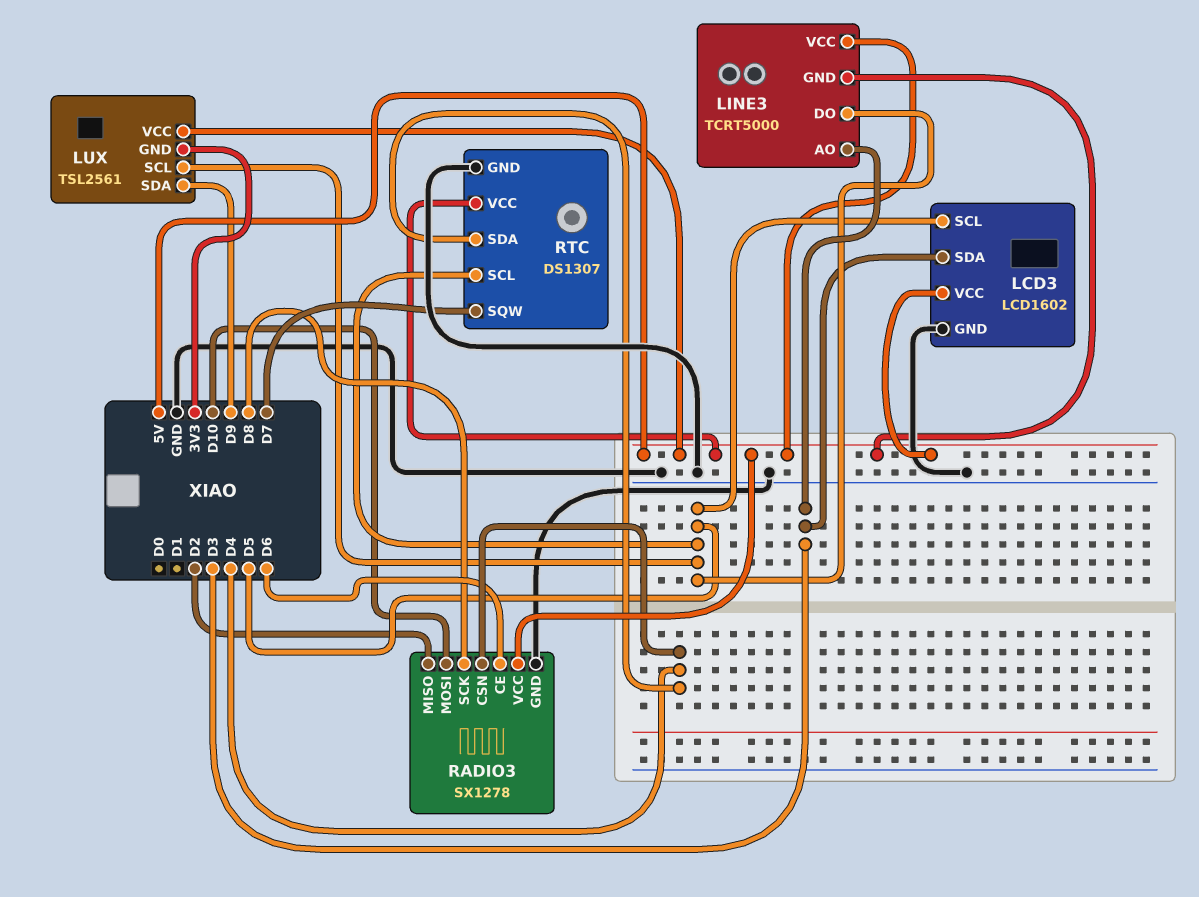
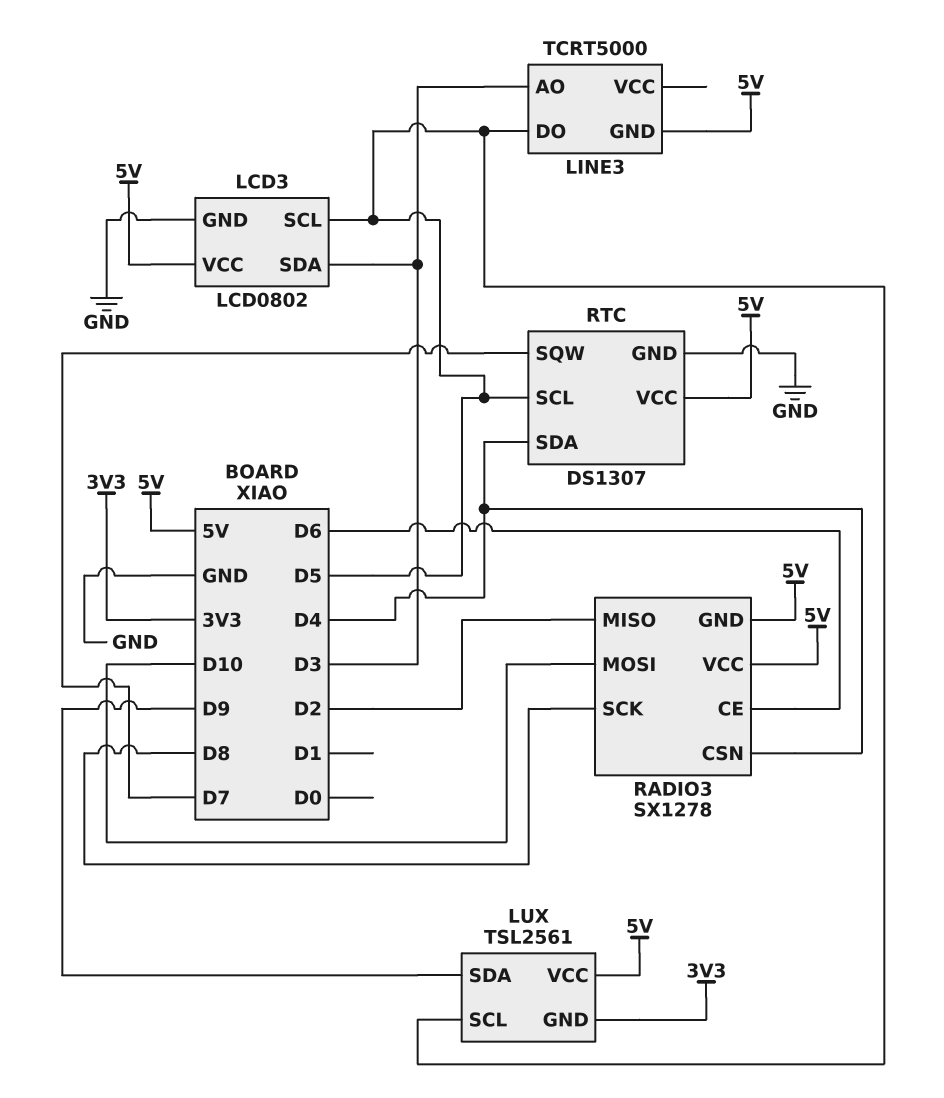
LCD3: LCD1602 -> LCD0802
LINE3 pin VCC: 5V -> none
RADIO3 pin GND: GND -> 5V

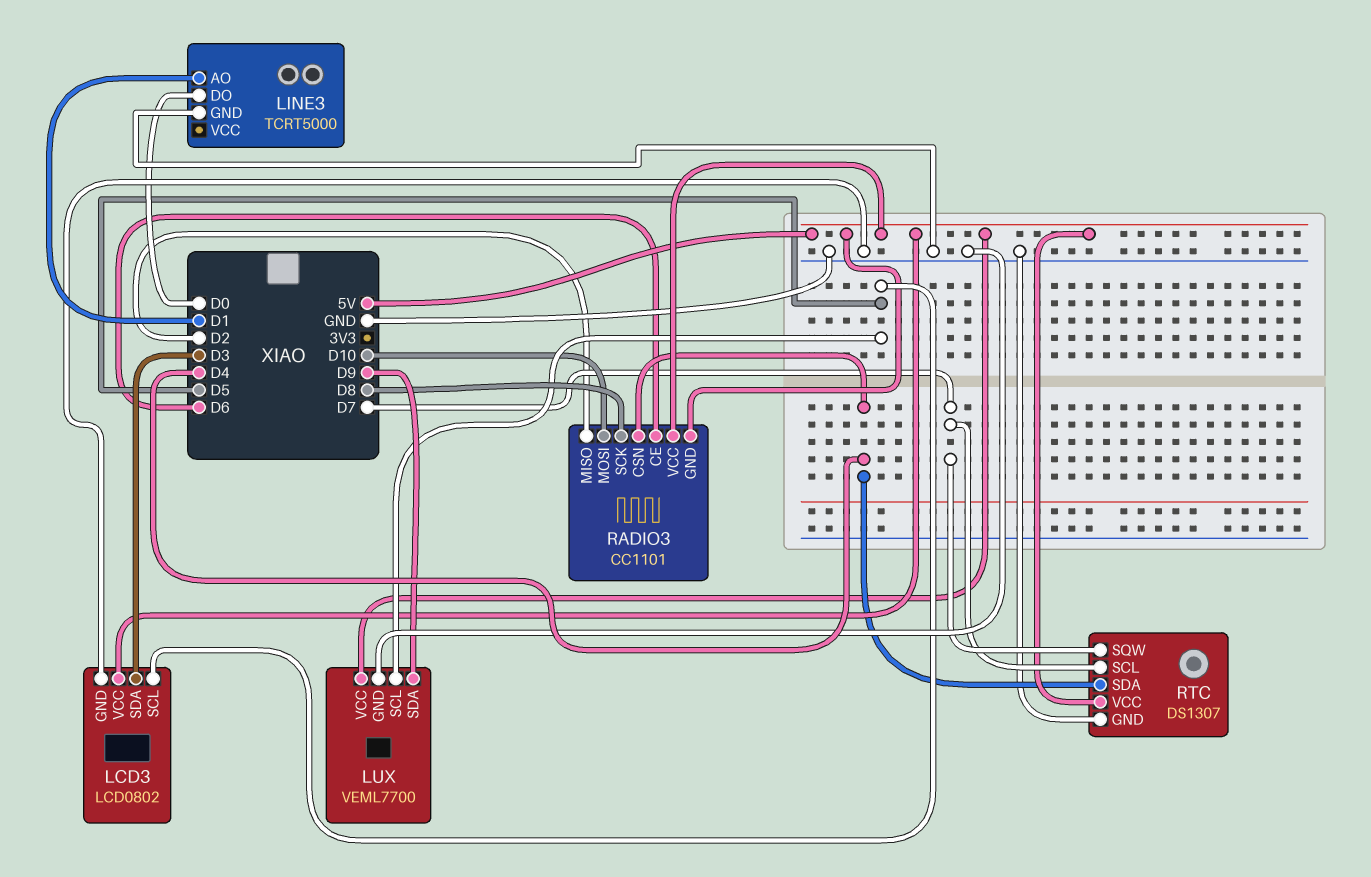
LINE3 pin AO: D3 -> D1
LINE3 pin DO: D5 -> D0
LINE3 pin GND: 5V -> GND
LUX: TSL2561 -> VEML7700
LUX pin GND: 3V3 -> GND
RADIO3: SX1278 -> CC1101
RTC pin SCL: D5 -> D7

